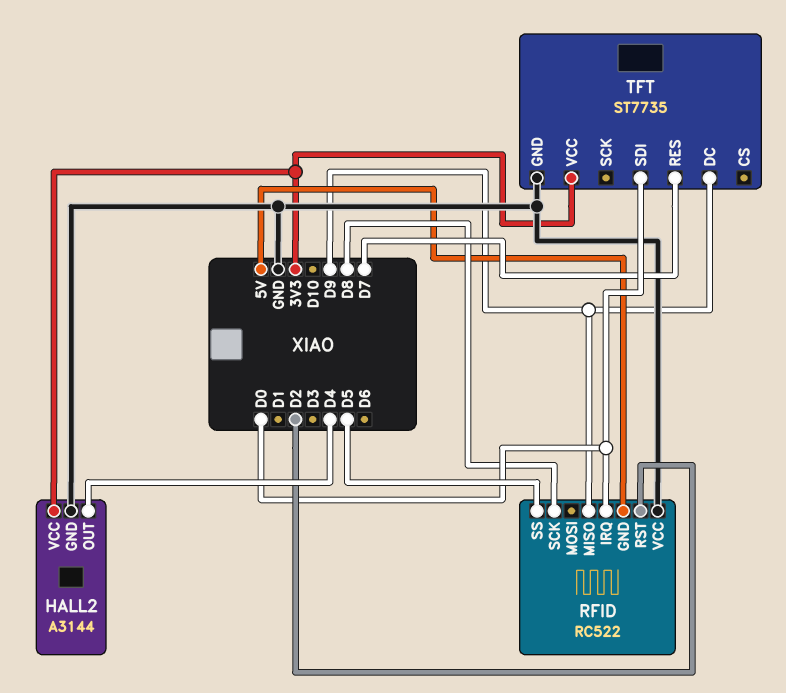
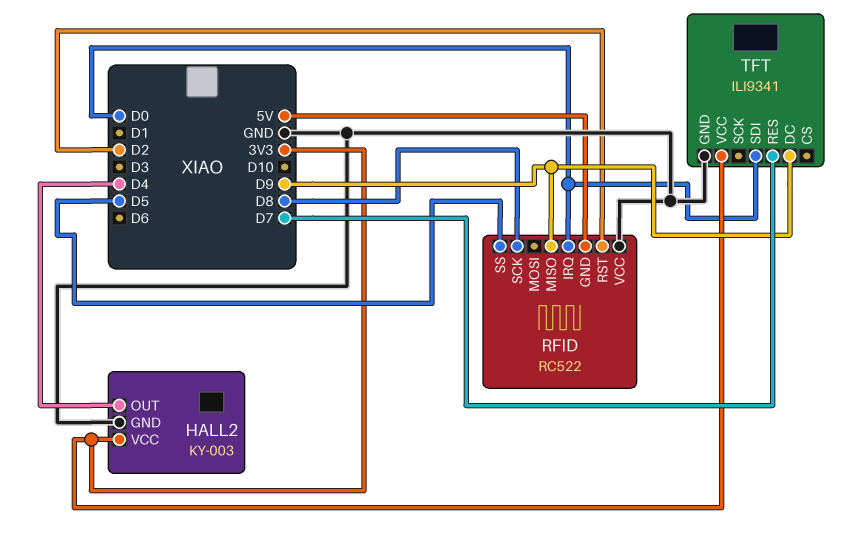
HALL2: A3144 -> KY-003
TFT: ST7735 -> ILI9341

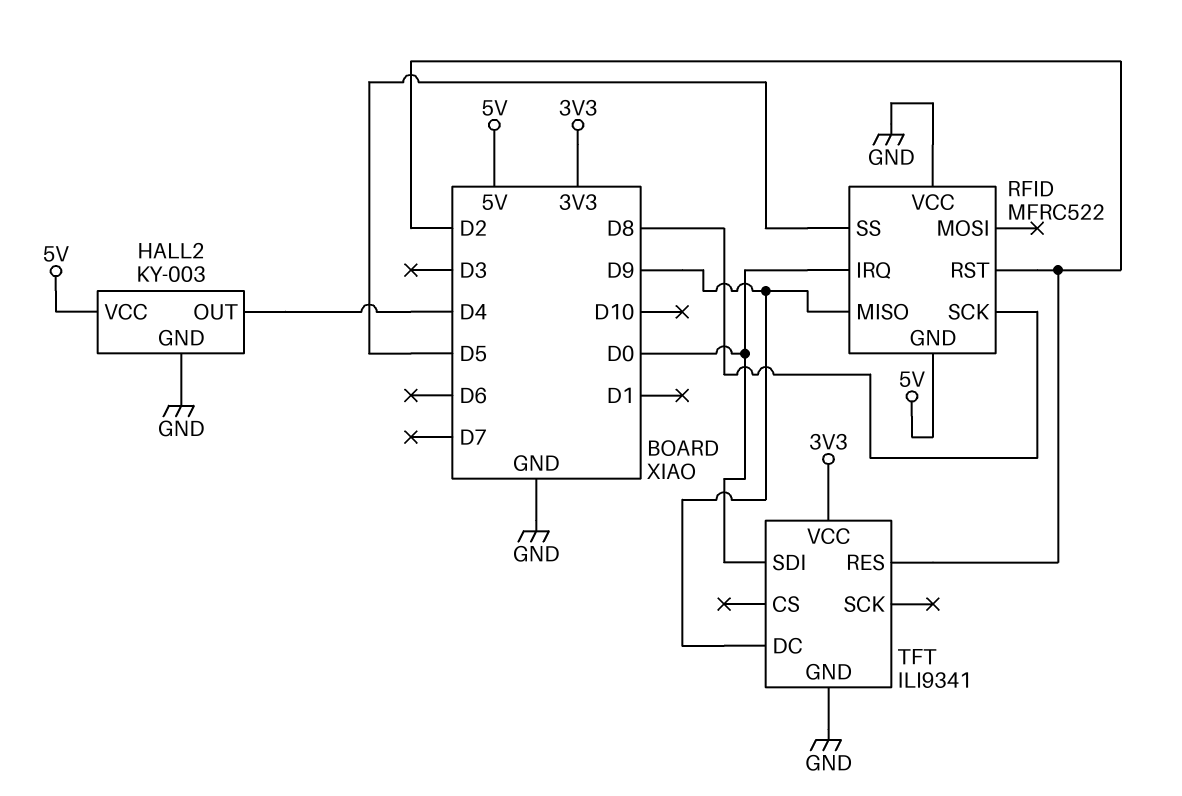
HALL2 pin VCC: 3V3 -> 5V
RFID: RC522 -> MFRC522
TFT pin RES: D7 -> D2

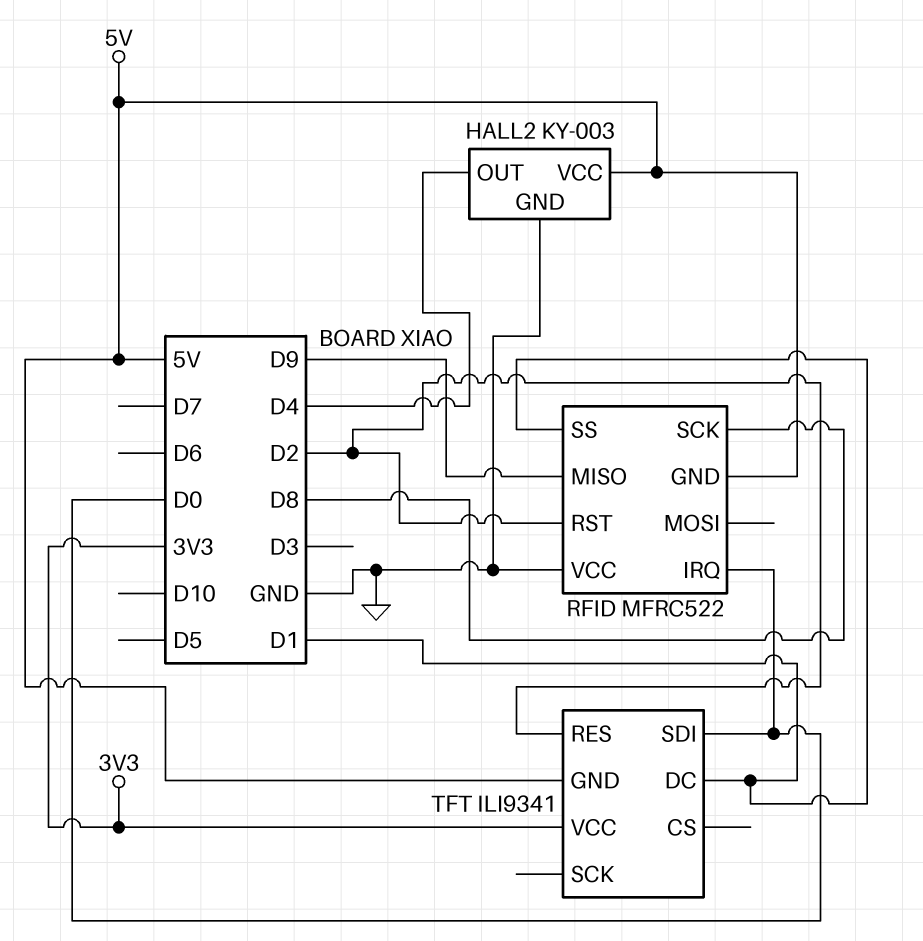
RFID pin SS: D5 -> D1
TFT pin DC: D9 -> D1
TFT pin GND: GND -> 5V

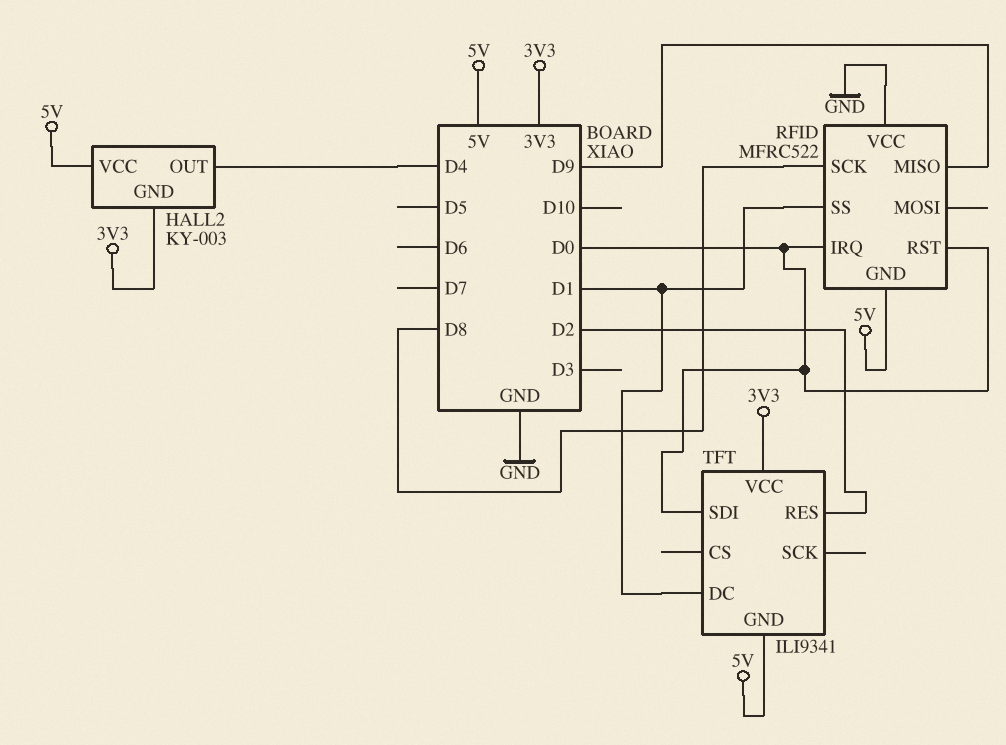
HALL2 pin GND: GND -> 3V3
RFID pin RST: D2 -> D0

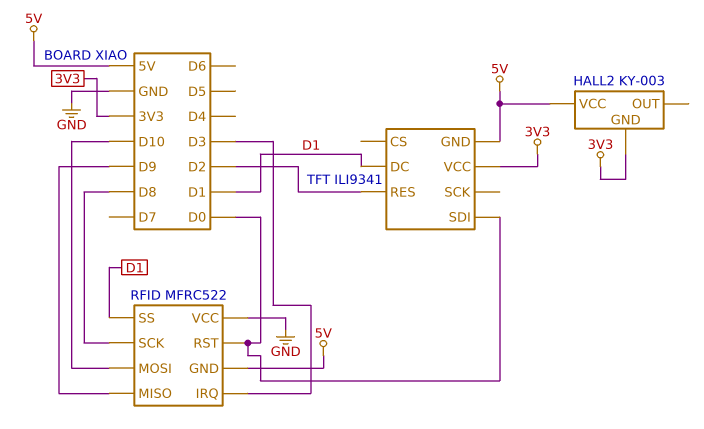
HALL2 pin OUT: D4 -> none
RFID pin IRQ: D0 -> D3
RFID pin MOSI: none -> D10

